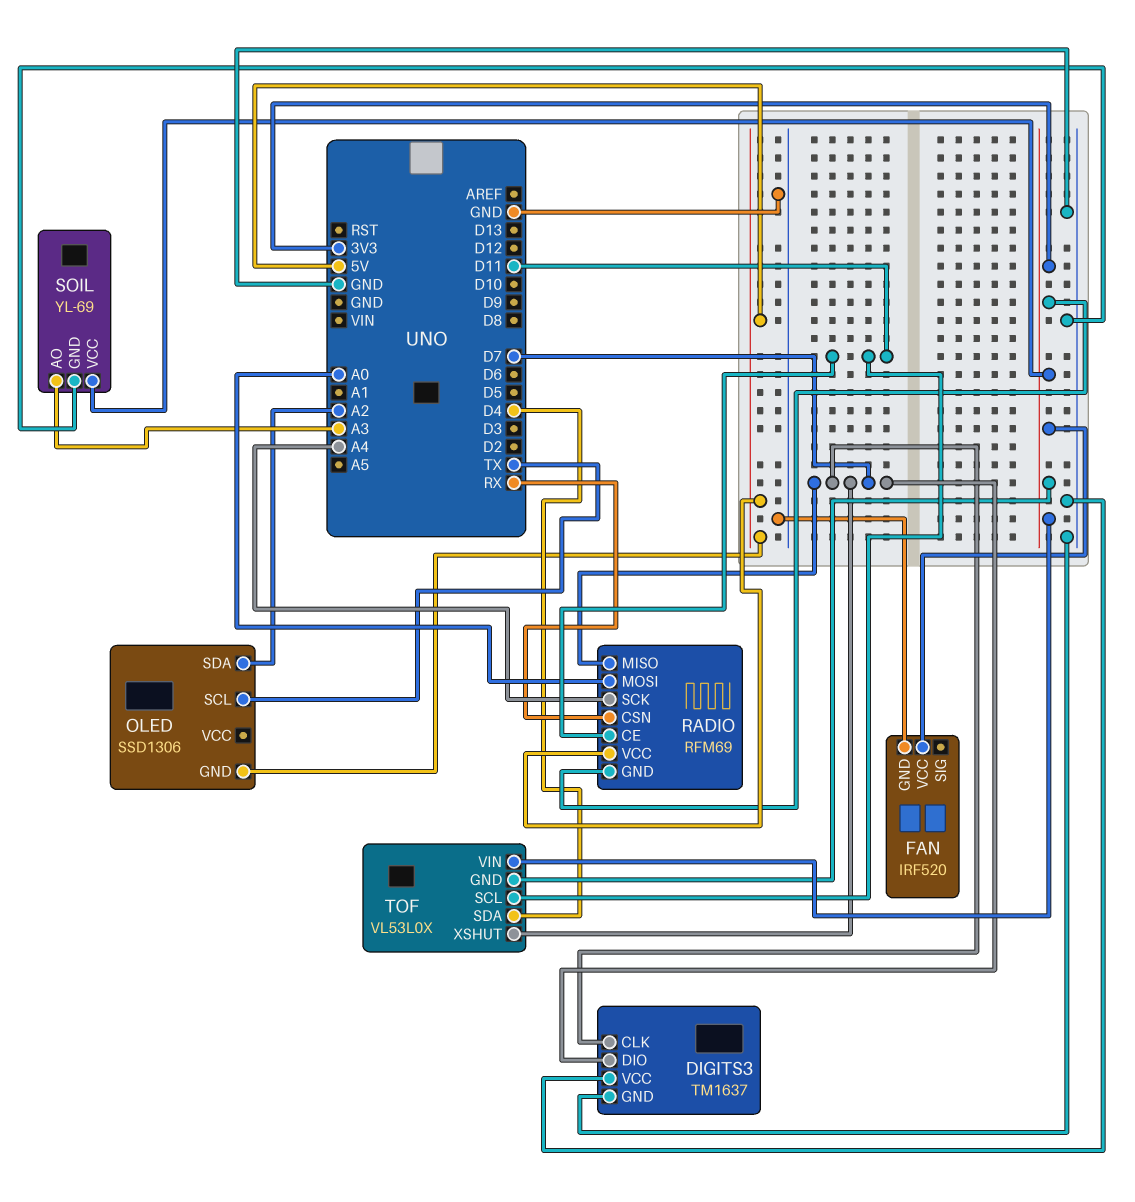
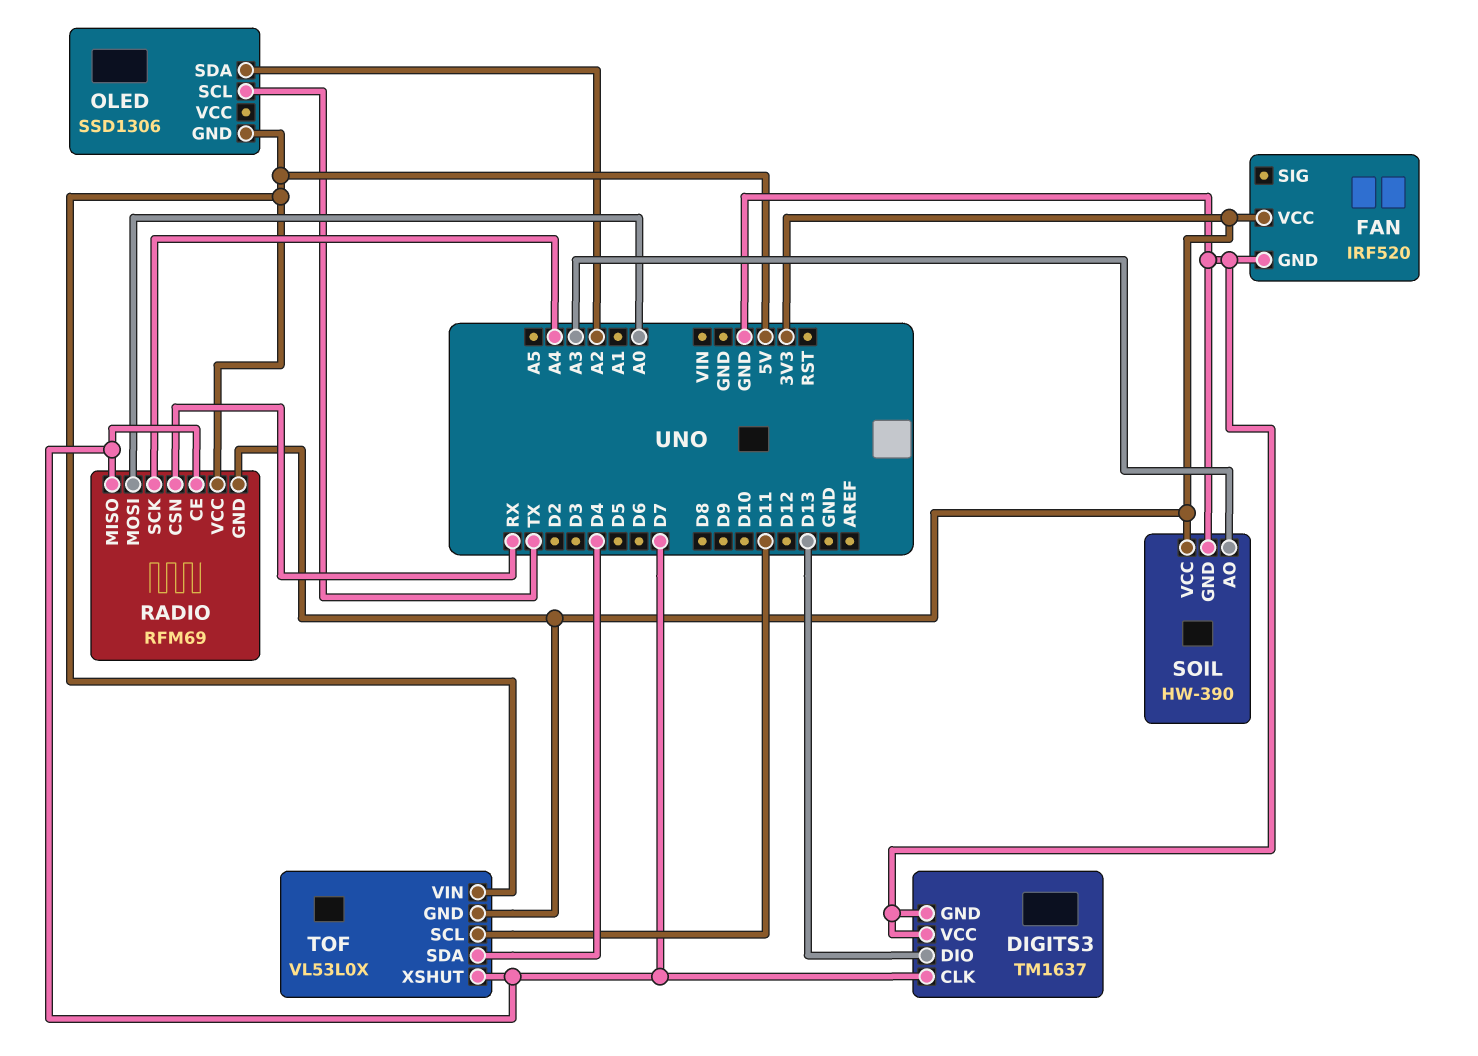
DIGITS3 pin DIO: D7 -> D13
RADIO pin CE: D11 -> D7
SOIL: YL-69 -> HW-390
TOF pin VIN: 3V3 -> 5V

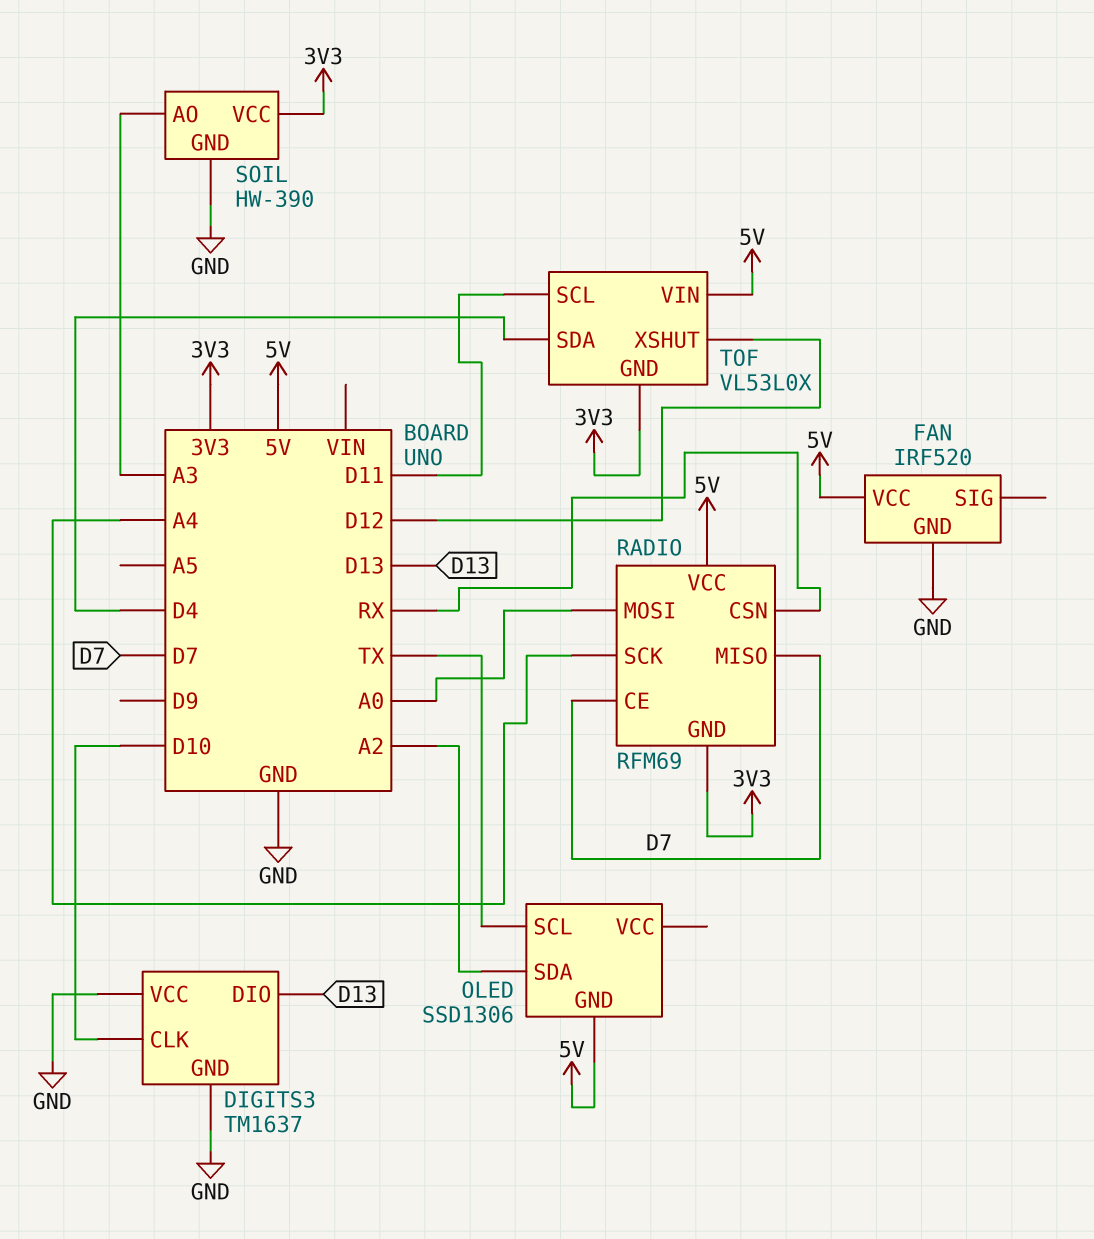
DIGITS3 pin CLK: D7 -> D10
FAN pin VCC: 3V3 -> 5V
TOF pin XSHUT: D7 -> D12

